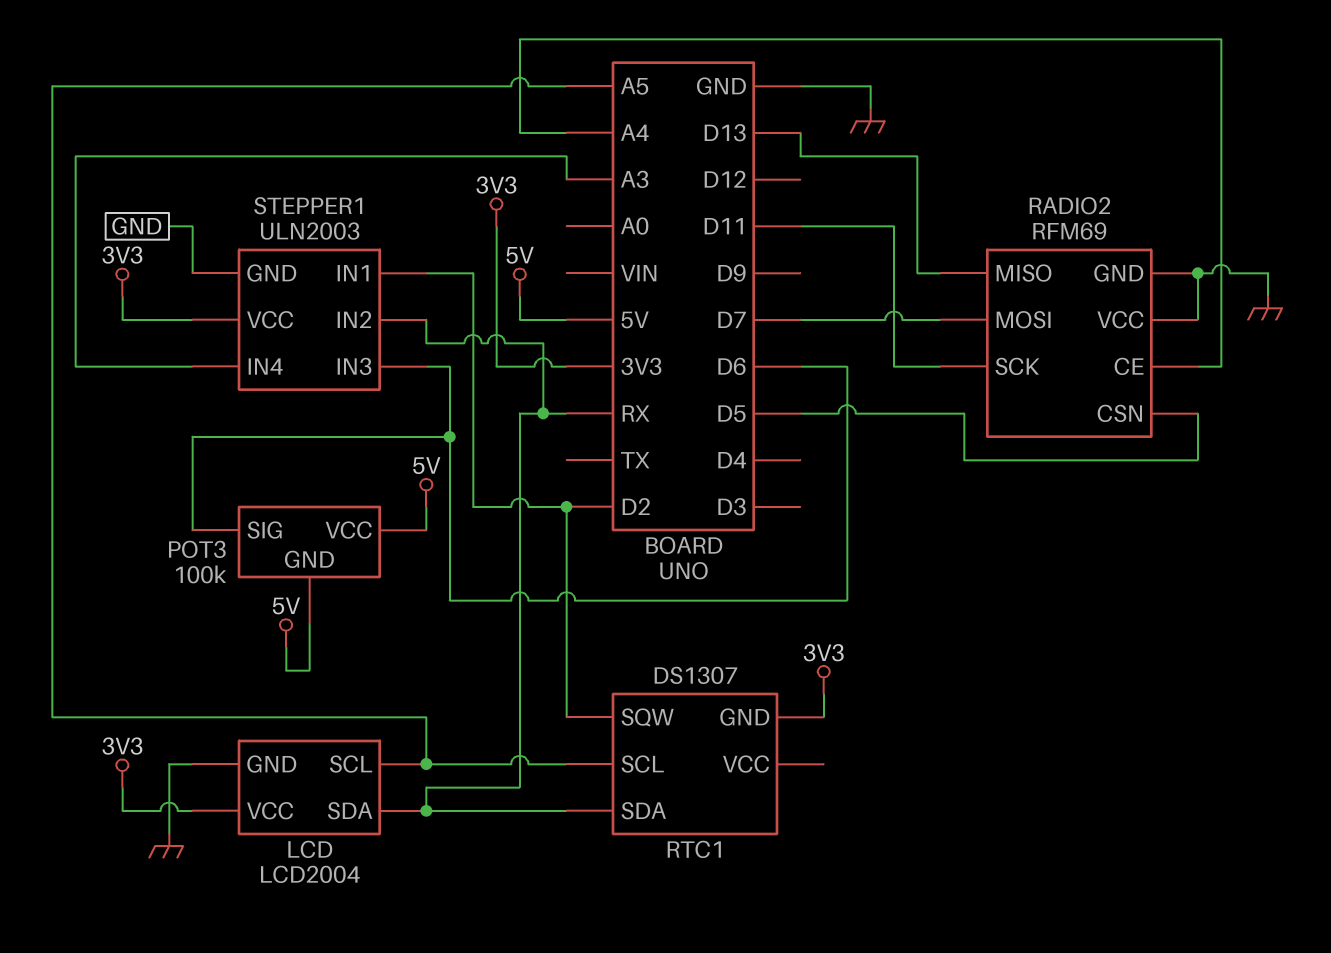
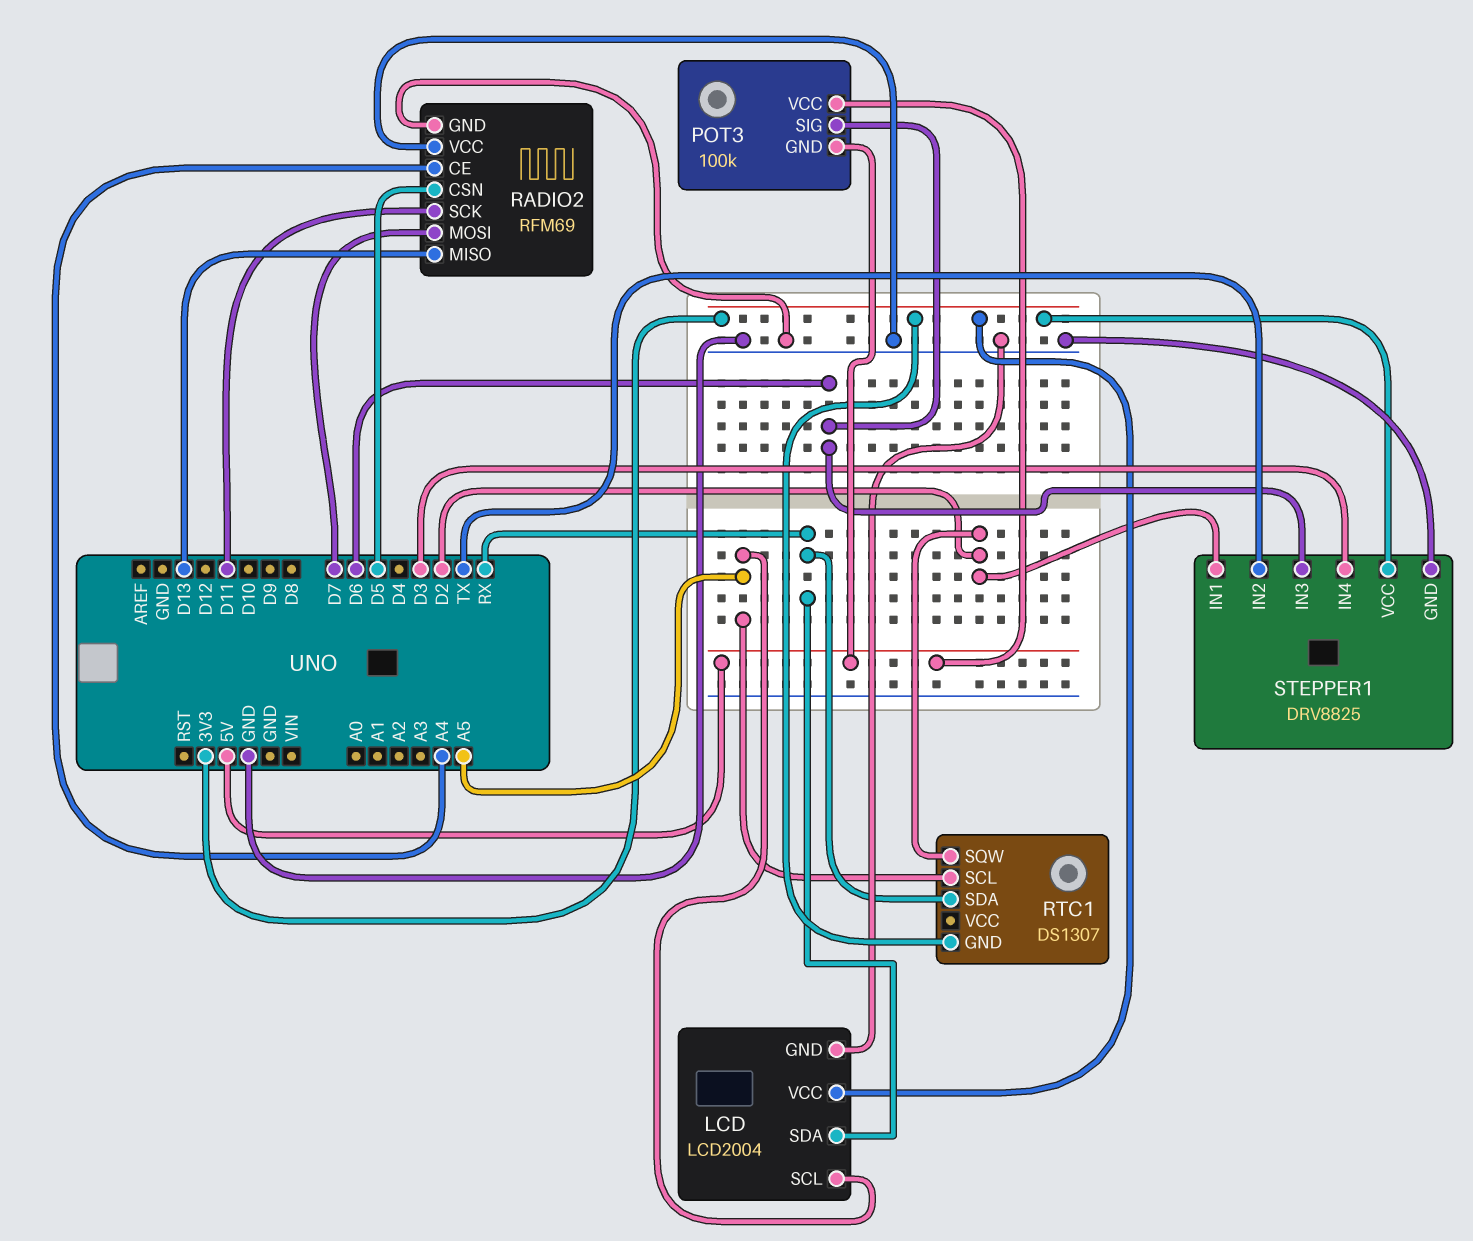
STEPPER1: ULN2003 -> DRV8825
STEPPER1 pin IN2: RX -> TX
STEPPER1 pin IN4: A3 -> D3

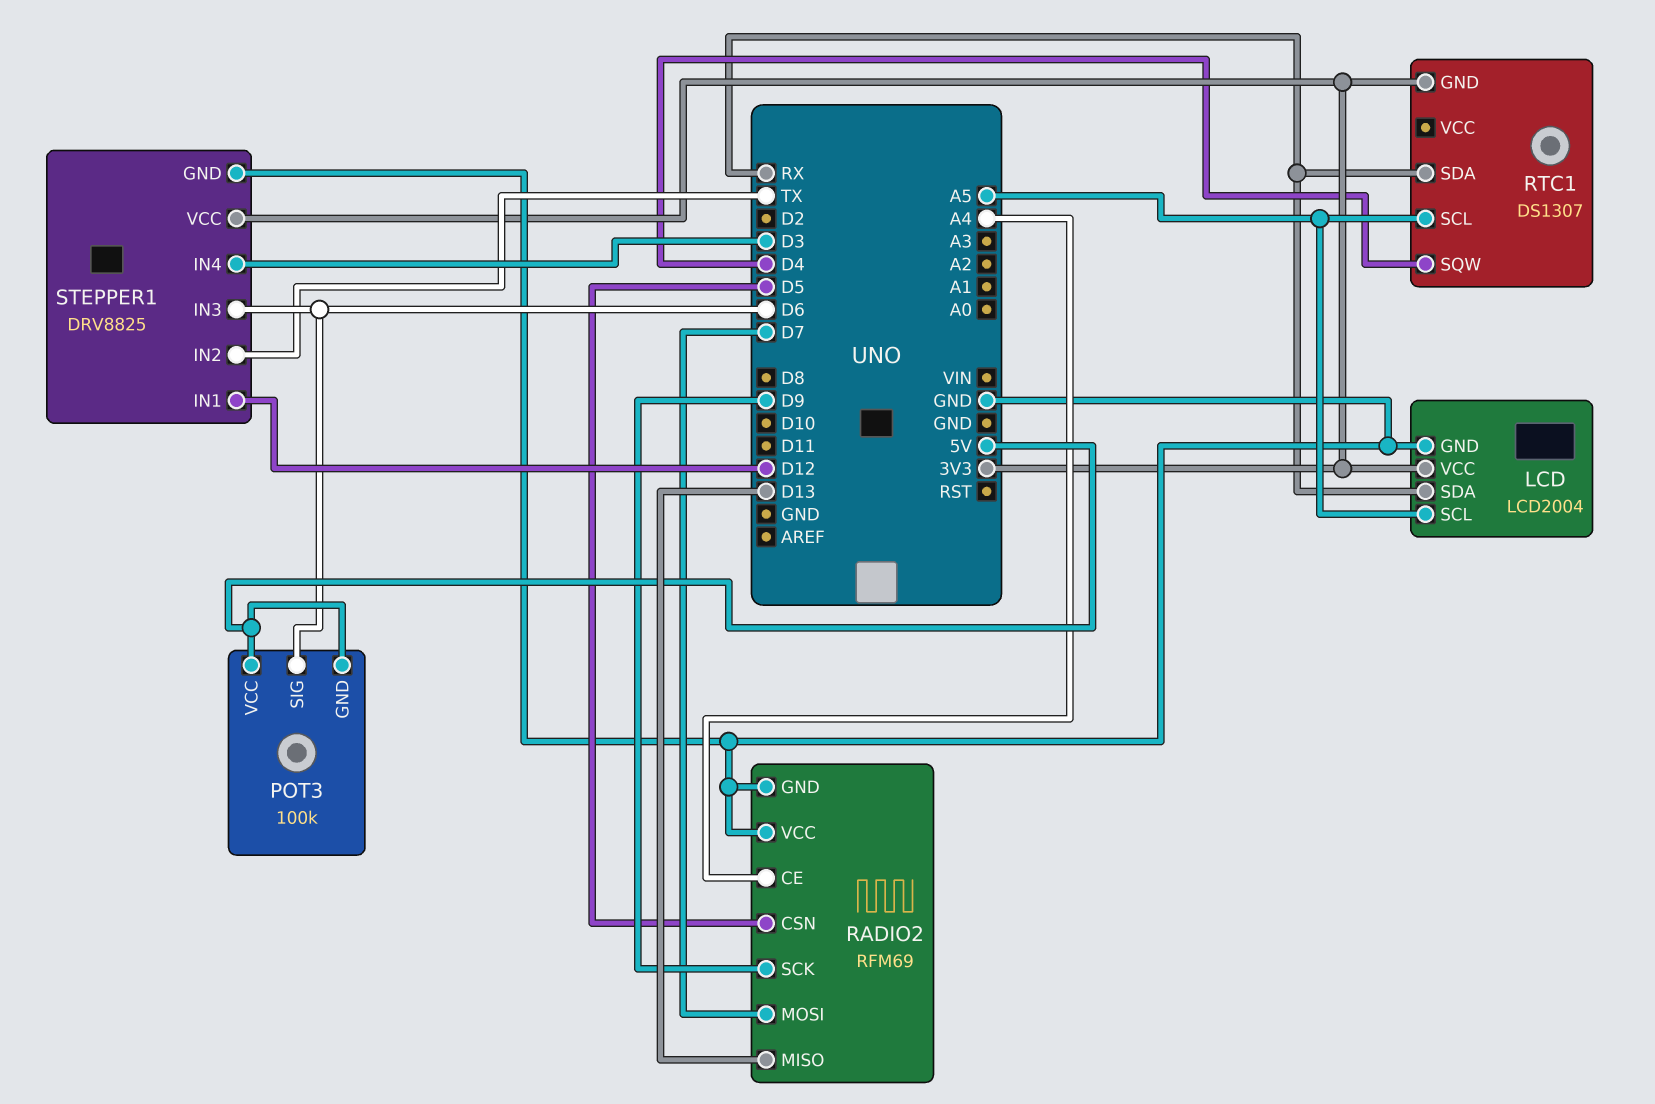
RADIO2 pin SCK: D11 -> D9
RTC1 pin SQW: D2 -> D4
STEPPER1 pin IN1: D2 -> D12

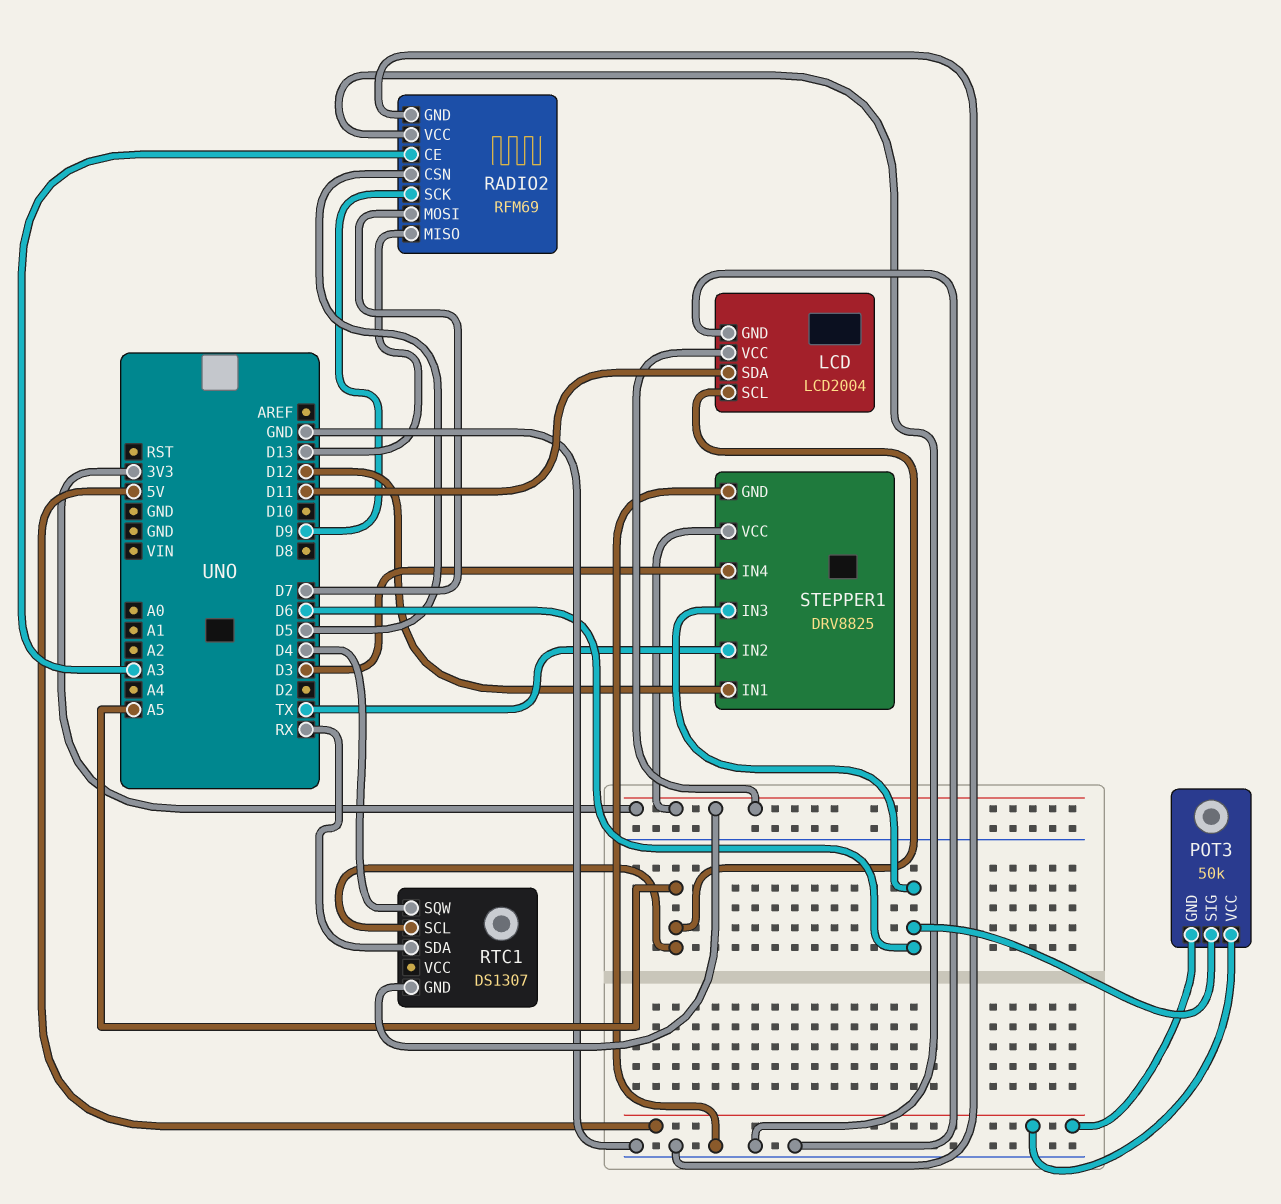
LCD pin SDA: RX -> D11
POT3: 100k -> 50k
RADIO2 pin CE: A4 -> A3

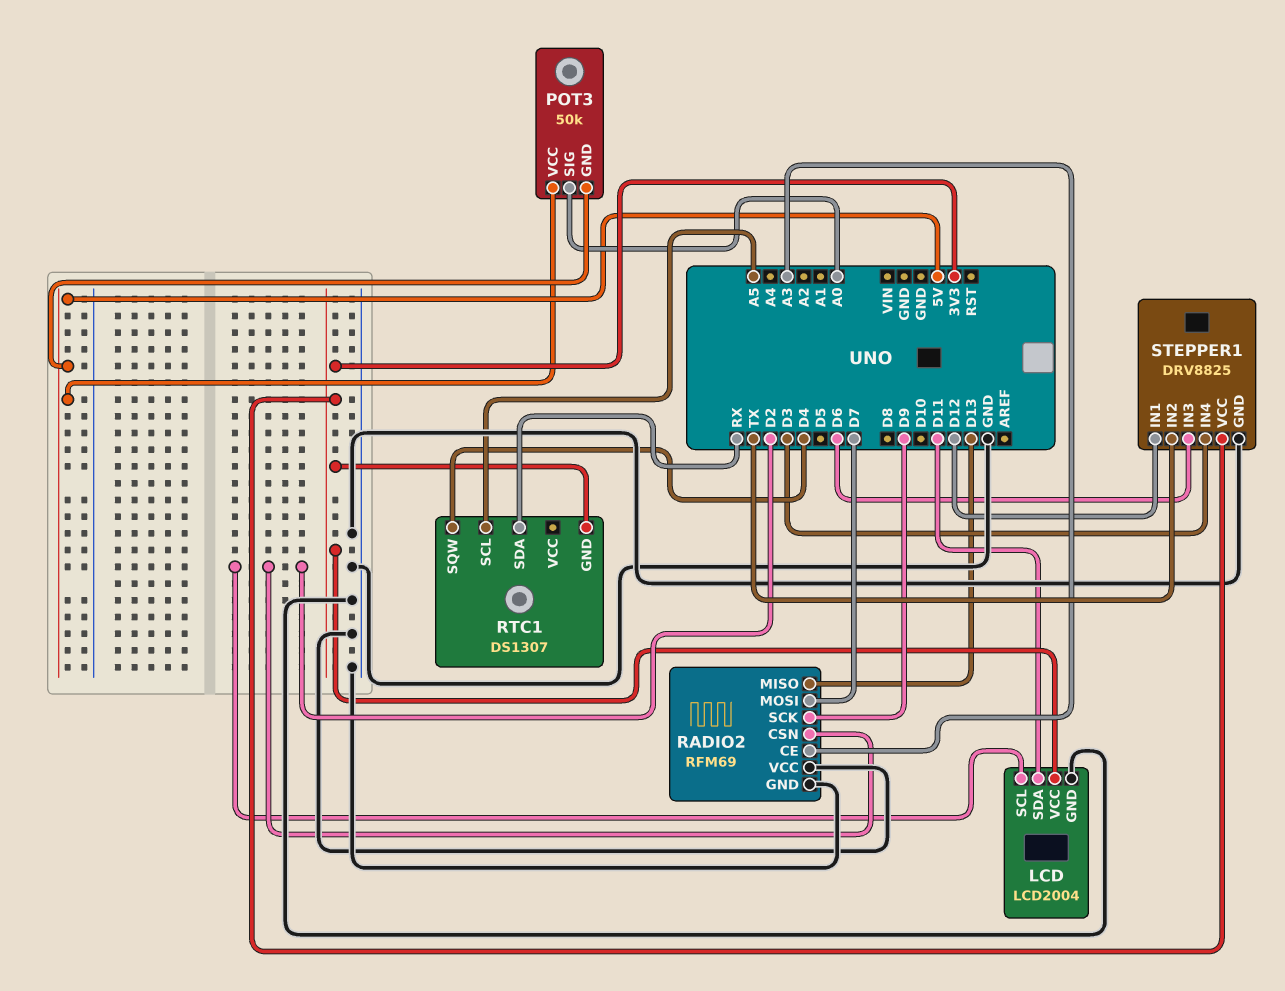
LCD pin SCL: A5 -> D2
POT3 pin SIG: D6 -> A0
RADIO2 pin CSN: D5 -> D2

